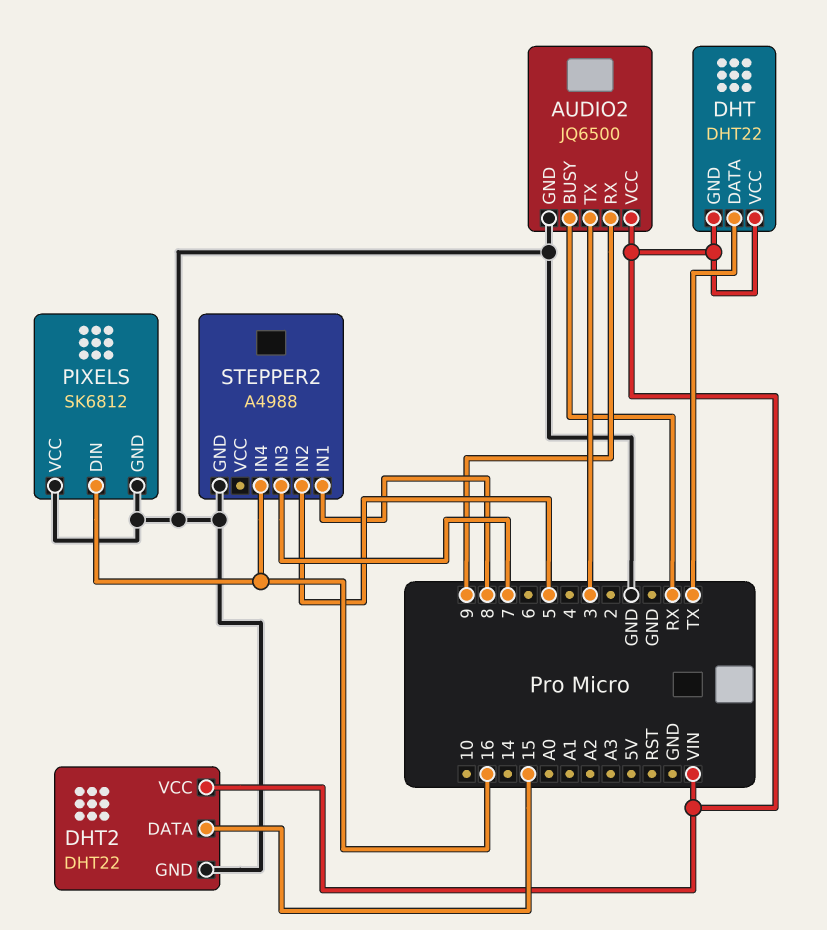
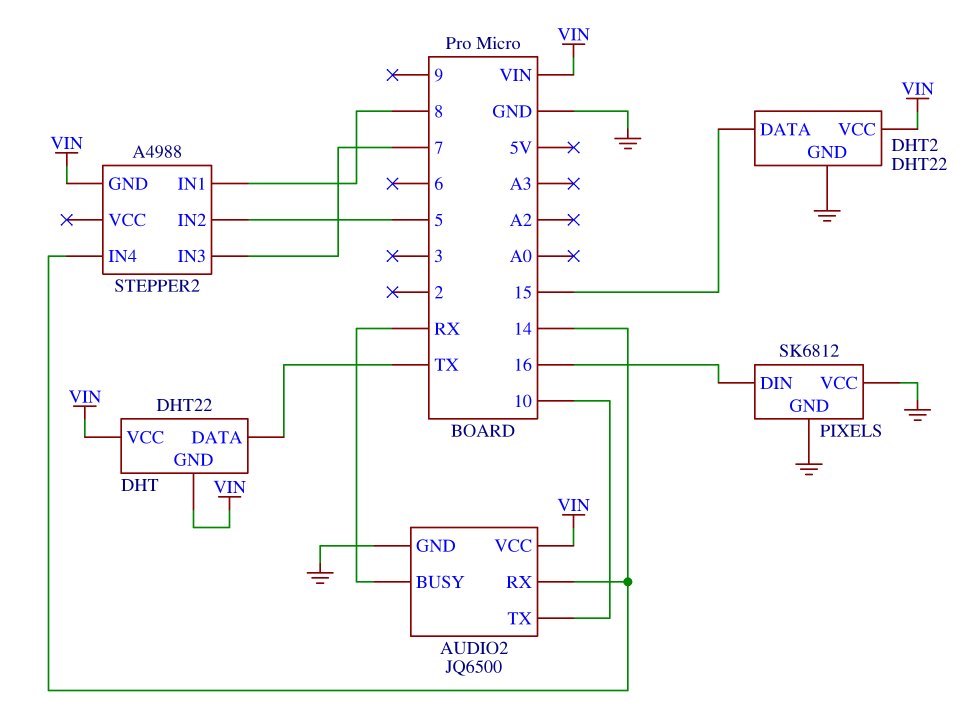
AUDIO2 pin RX: 9 -> 14
AUDIO2 pin TX: 3 -> 10
STEPPER2 pin GND: GND -> VIN
STEPPER2 pin IN4: 16 -> 14

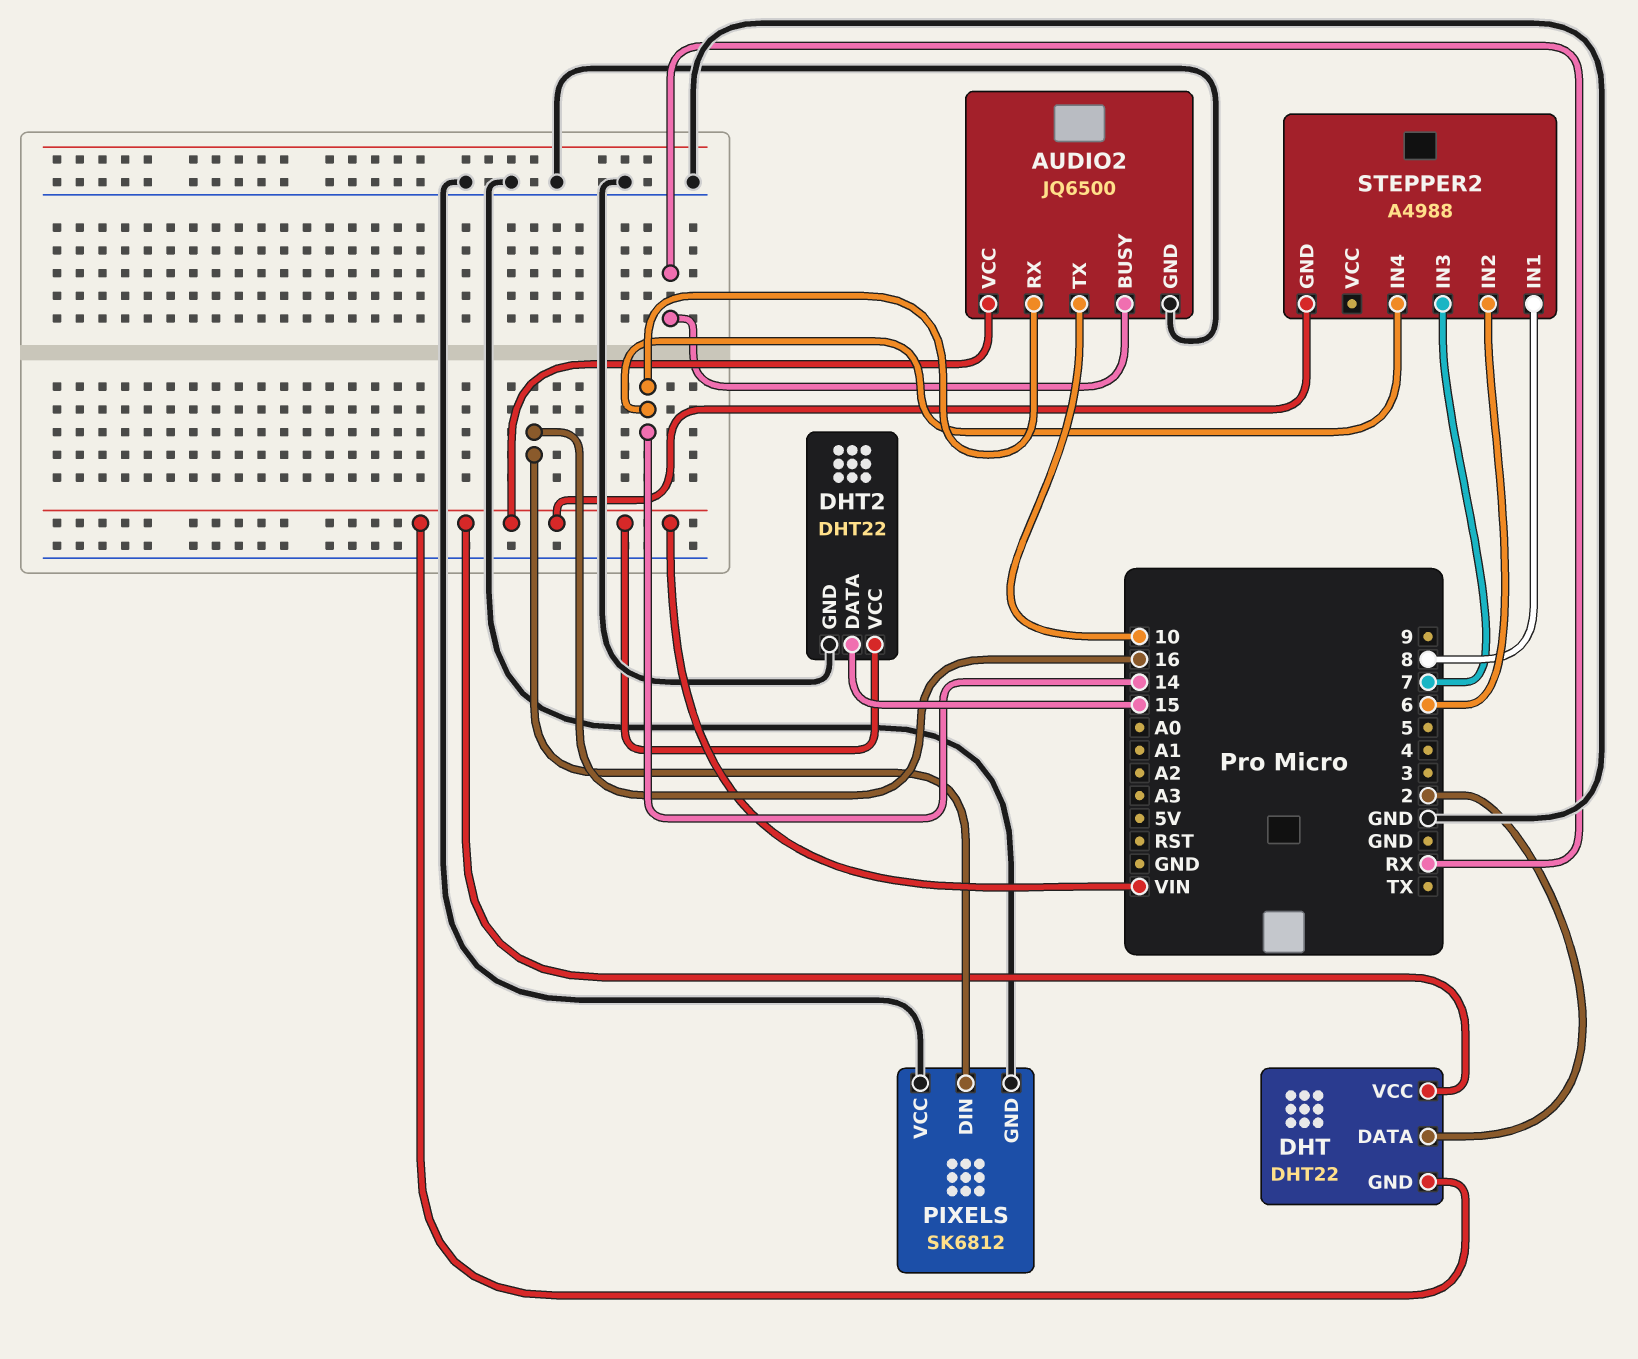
DHT pin DATA: TX -> 2
STEPPER2 pin IN2: 5 -> 6

